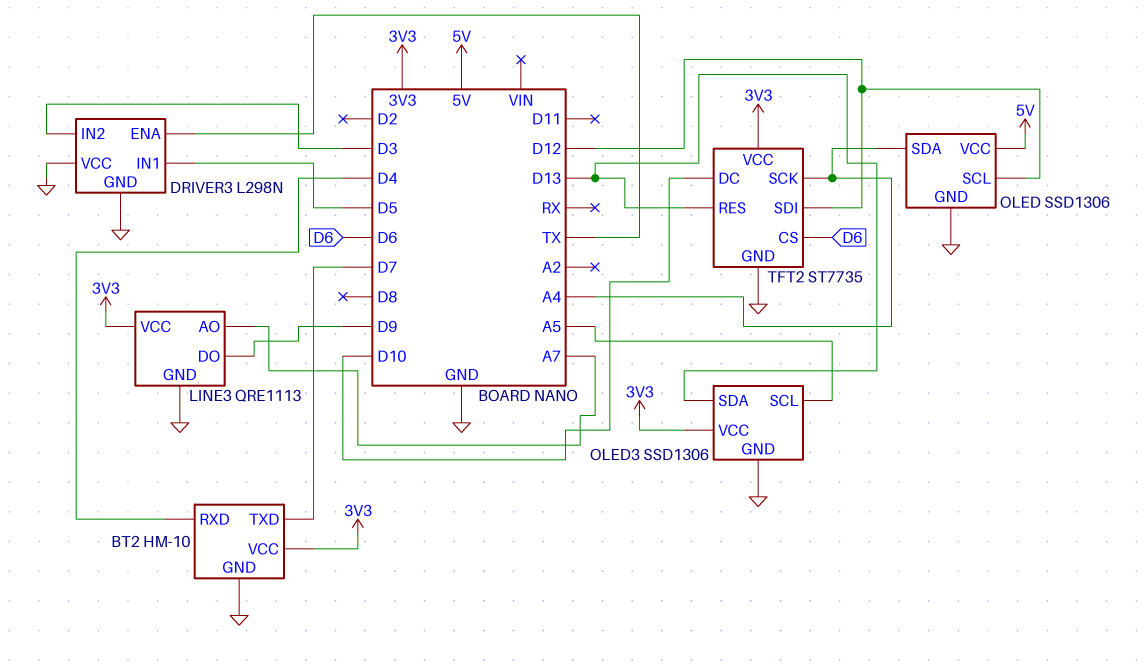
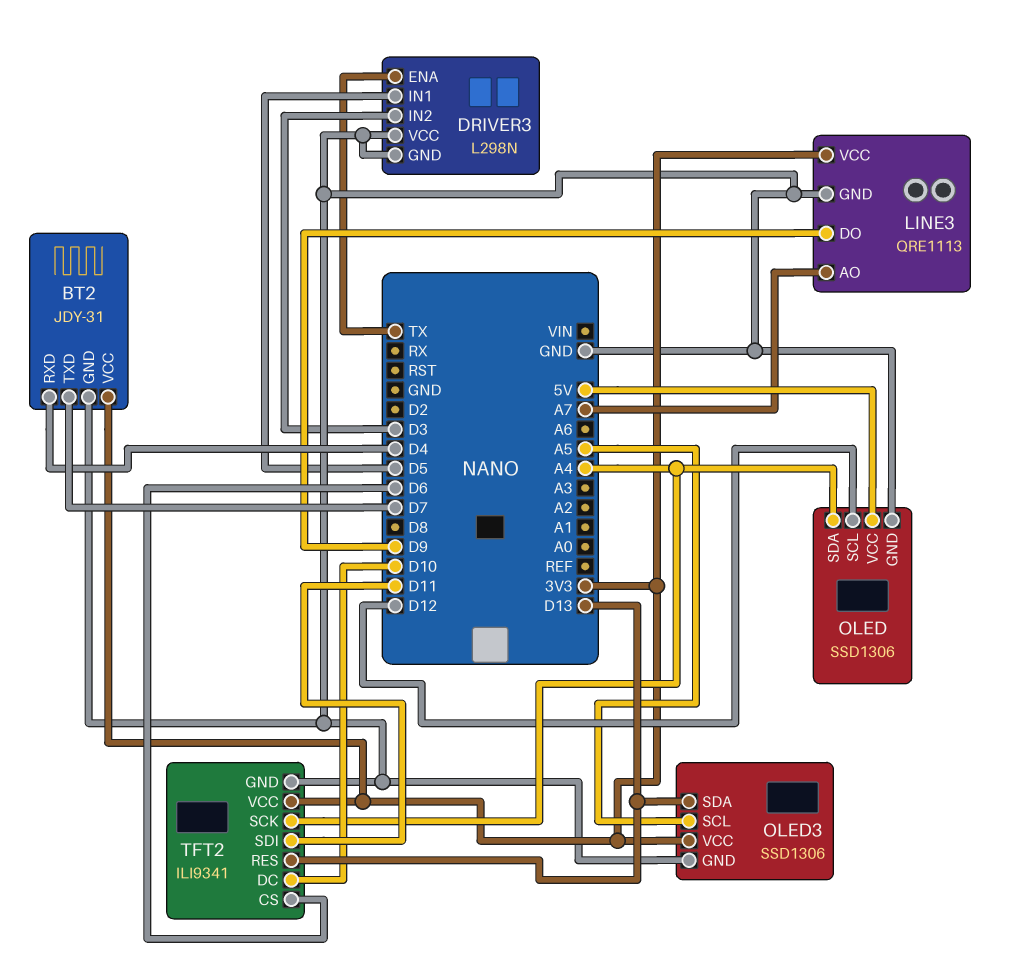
BT2: HM-10 -> JDY-31
TFT2: ST7735 -> ILI9341
TFT2 pin SDI: D12 -> D11

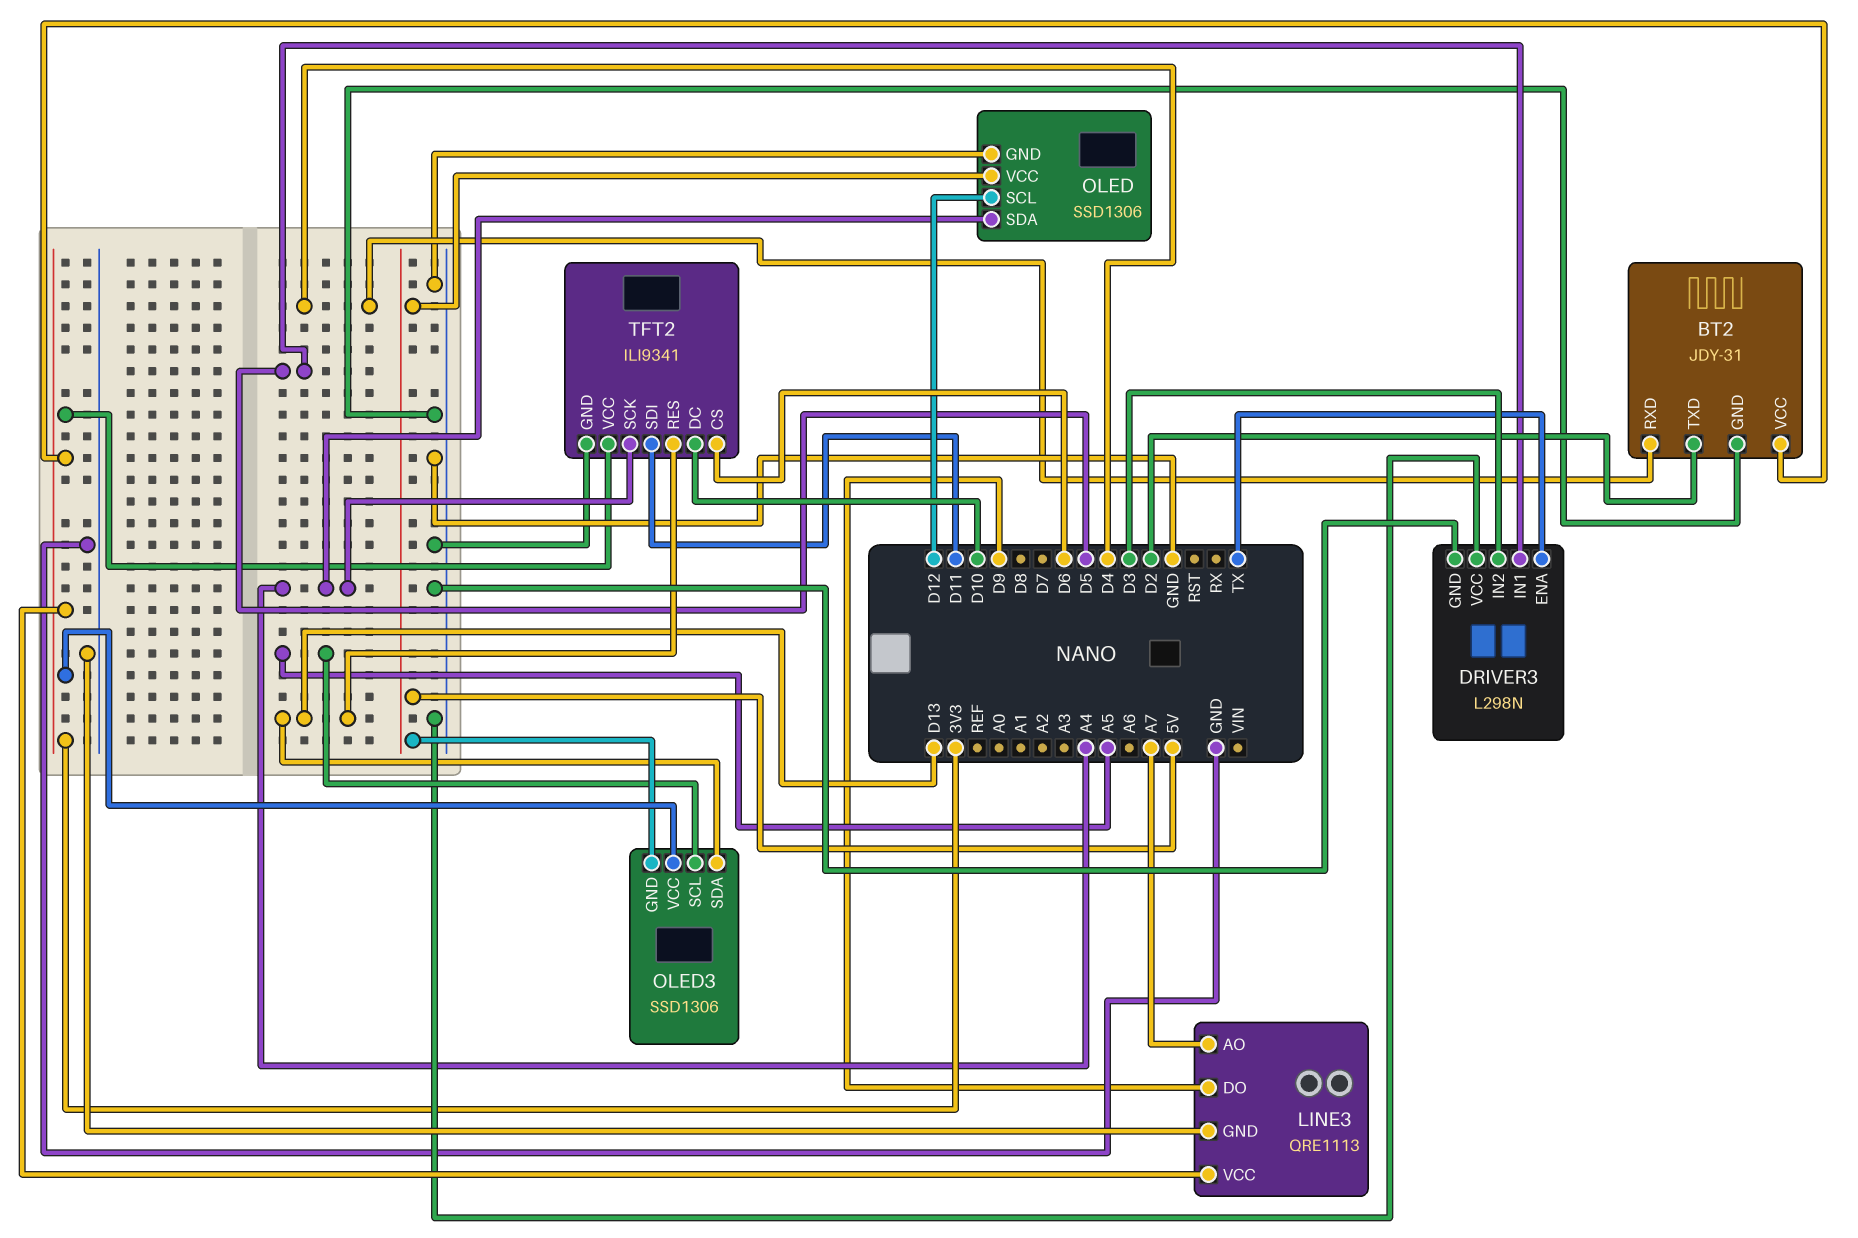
BT2 pin TXD: D7 -> D2
OLED3 pin GND: GND -> 5V

